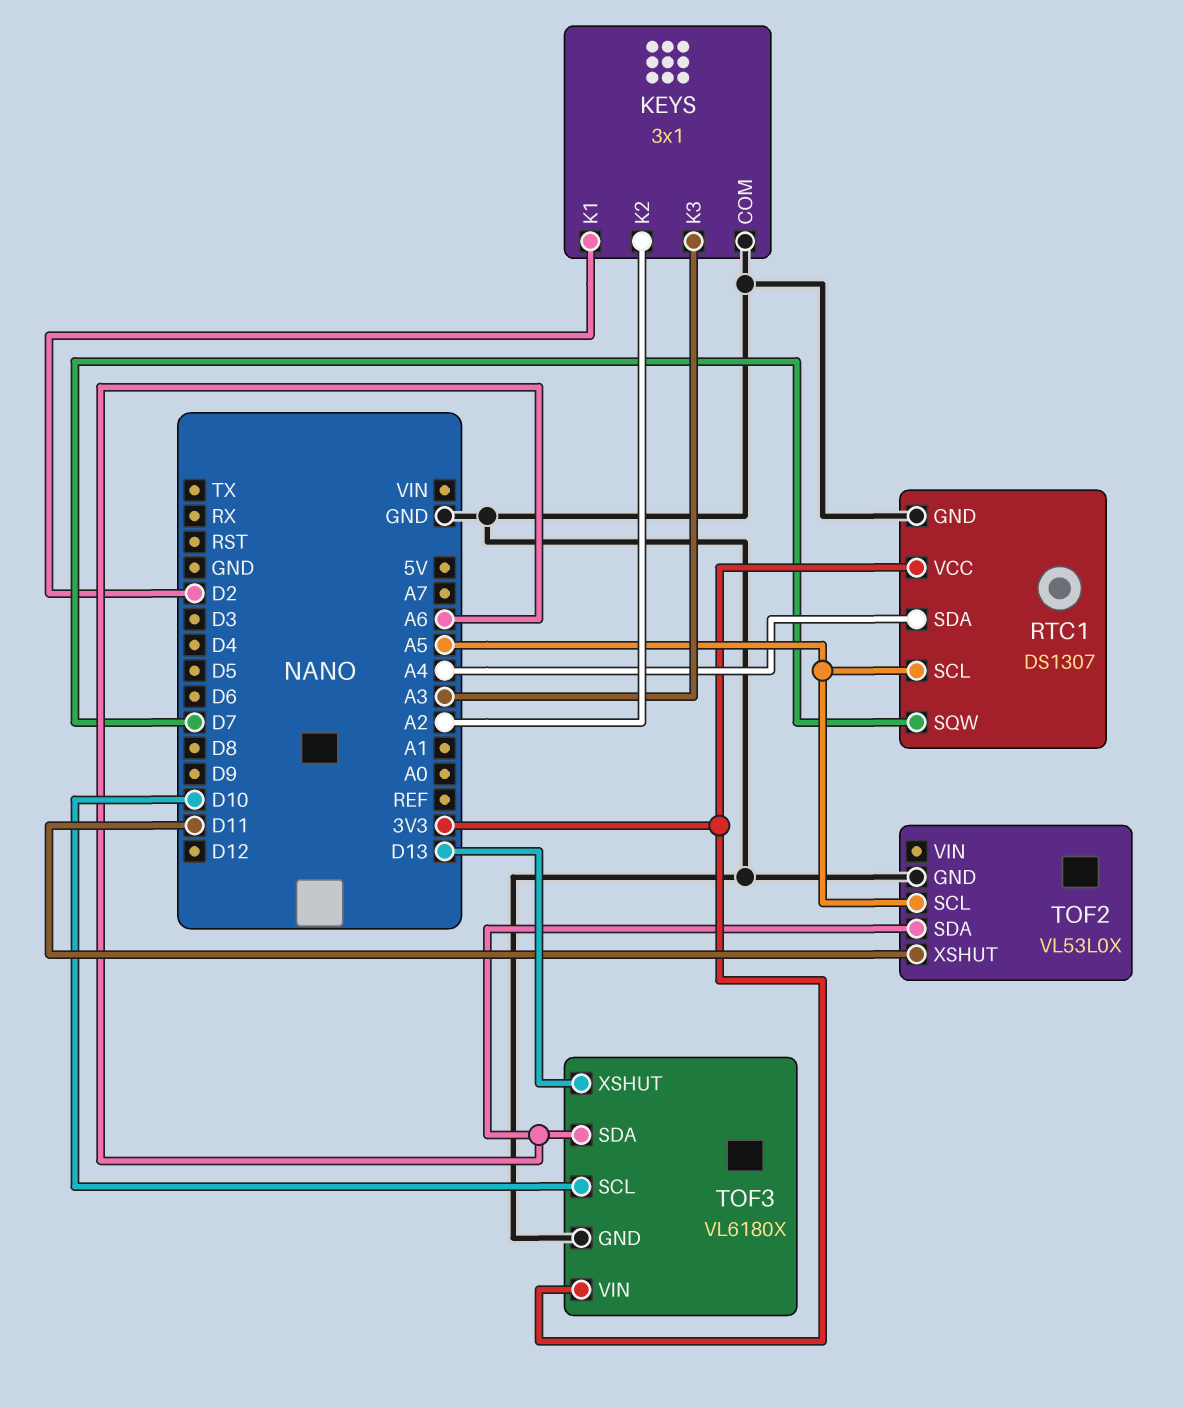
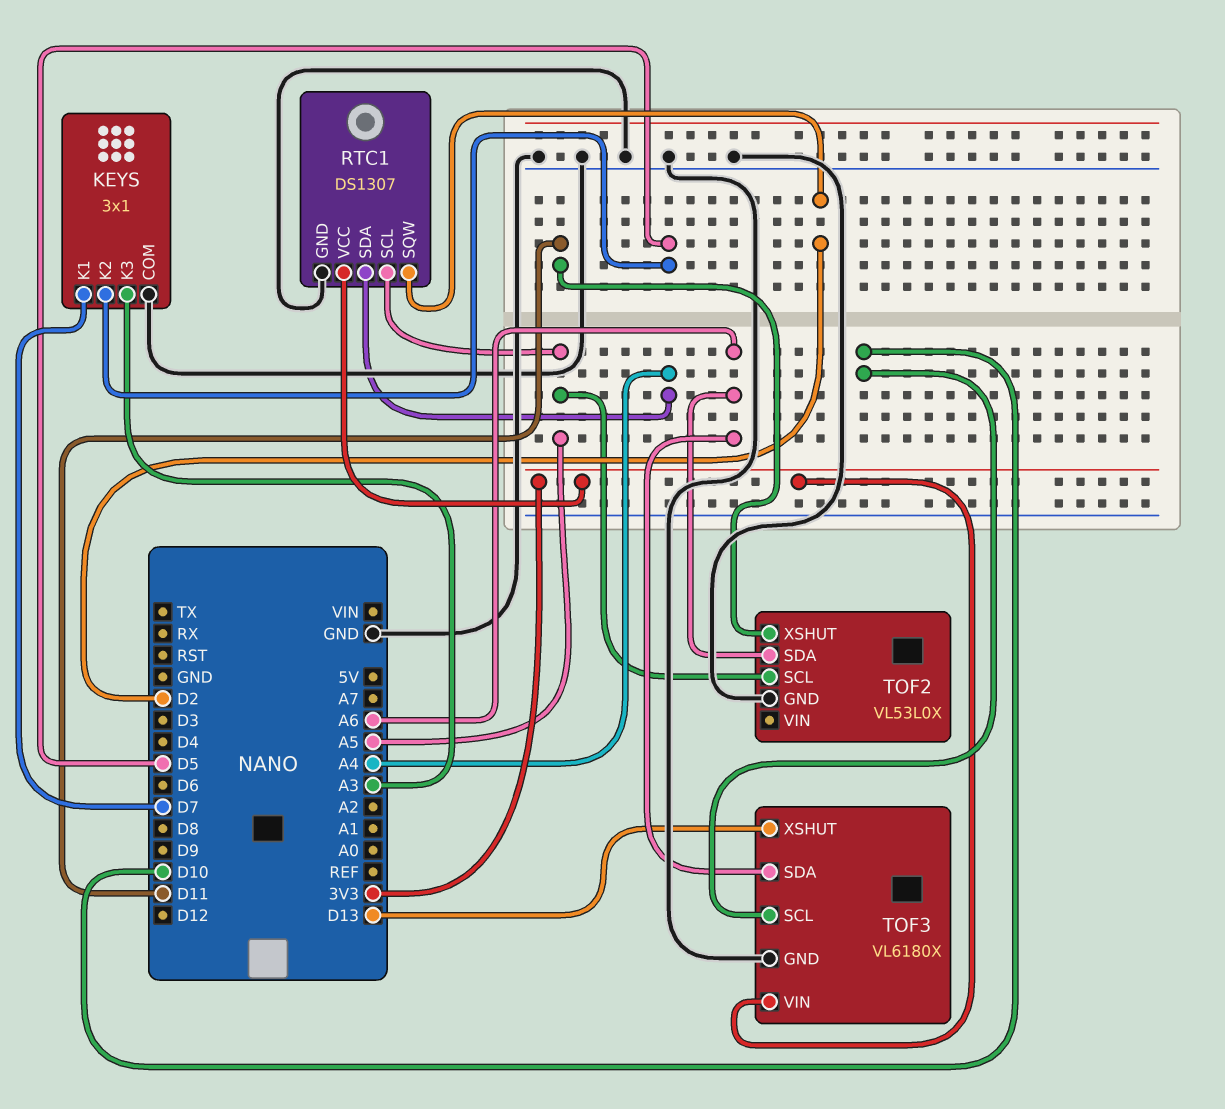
KEYS pin K1: D2 -> D7
KEYS pin K2: A2 -> D5
RTC1 pin SQW: D7 -> D2

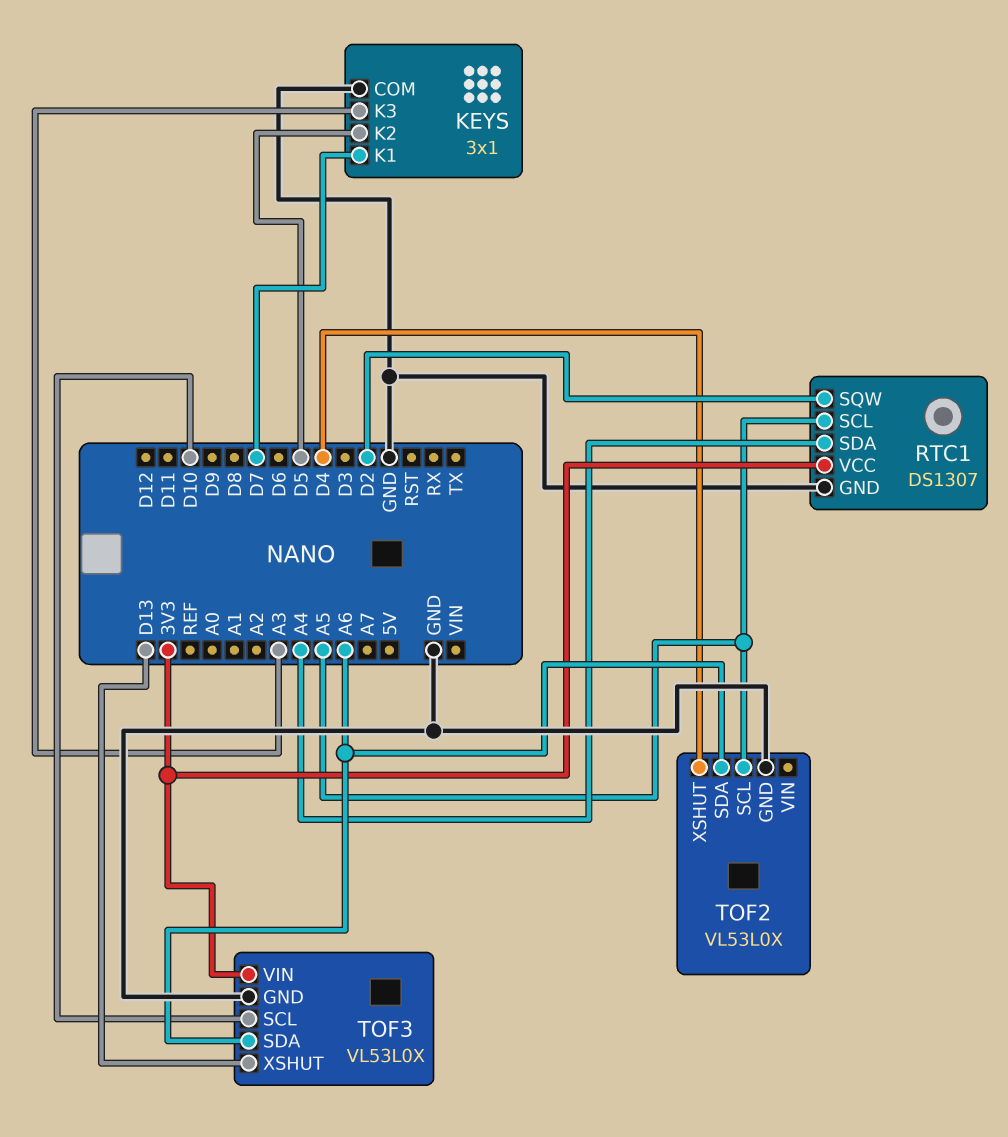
TOF2 pin XSHUT: D11 -> D4
TOF3: VL6180X -> VL53L0X

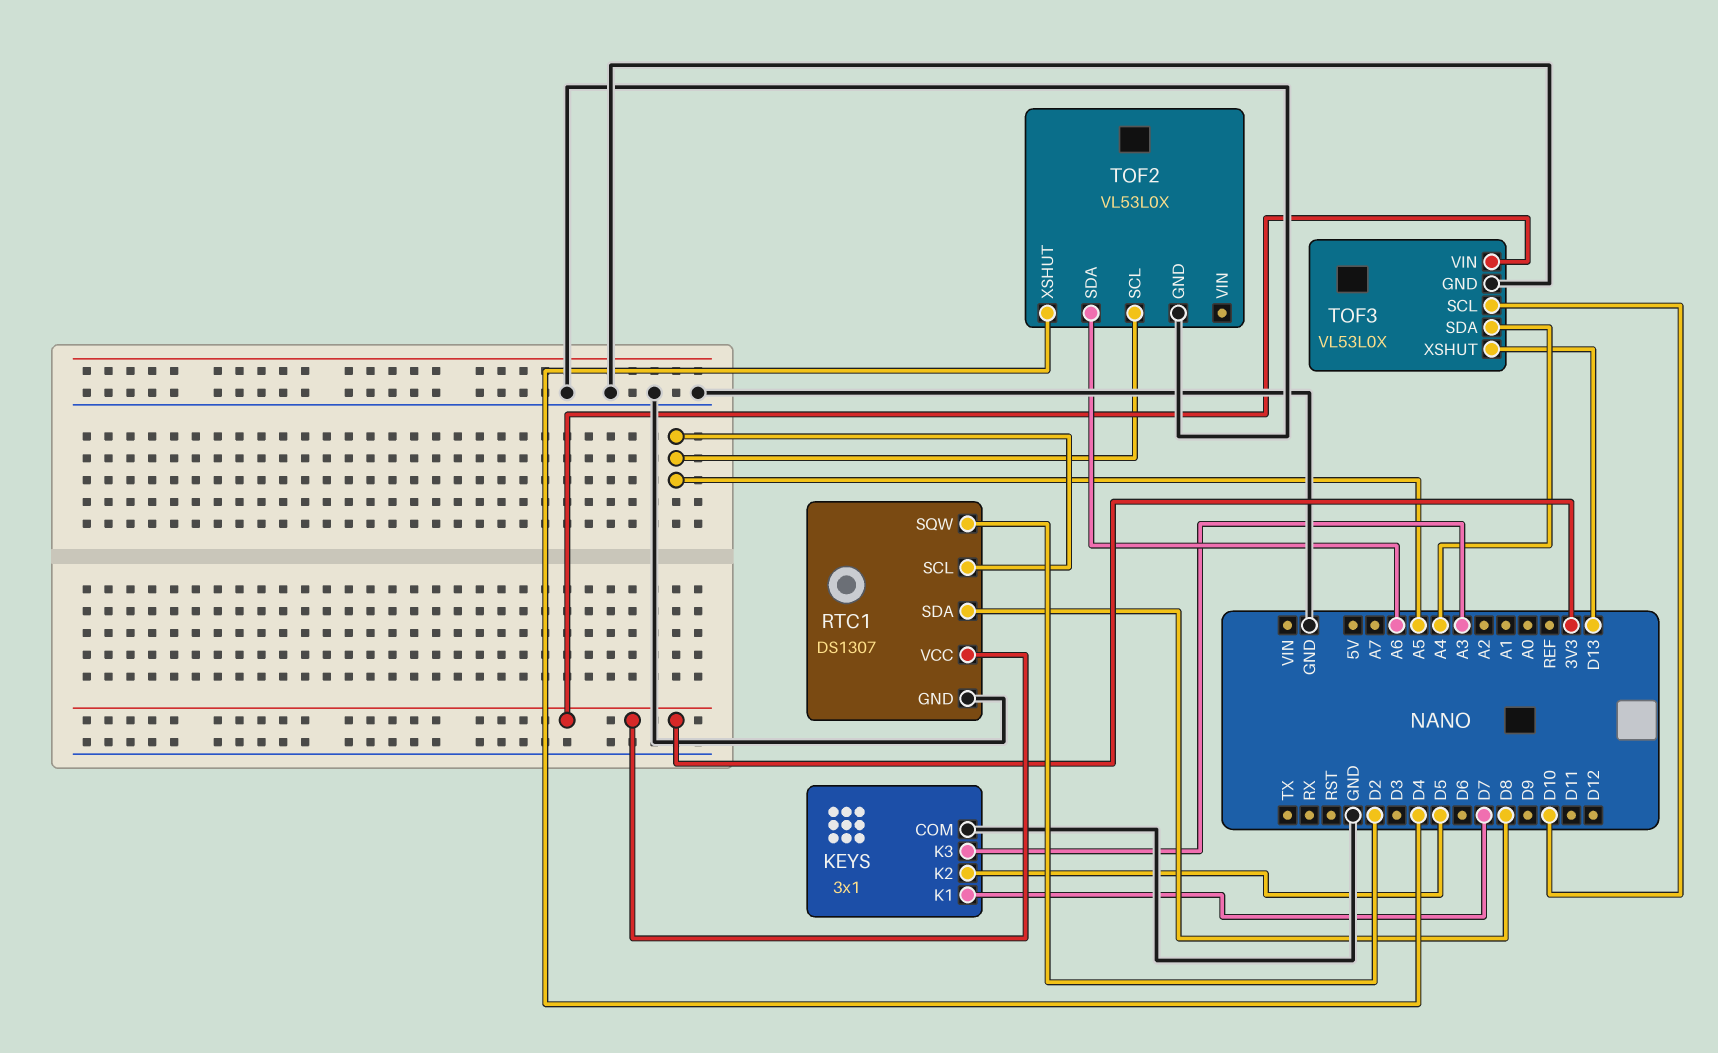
RTC1 pin SDA: A4 -> D8
TOF3 pin SDA: A6 -> A4

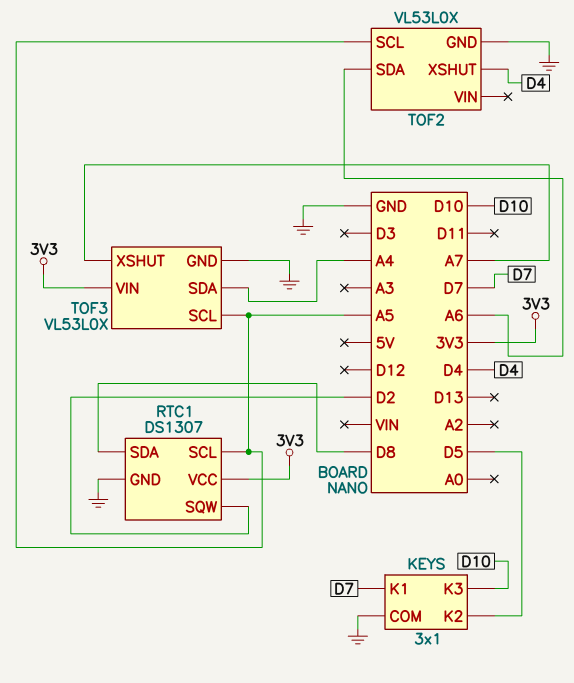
KEYS pin K3: A3 -> D10
TOF3 pin SCL: D10 -> A5
TOF3 pin XSHUT: D13 -> A7

